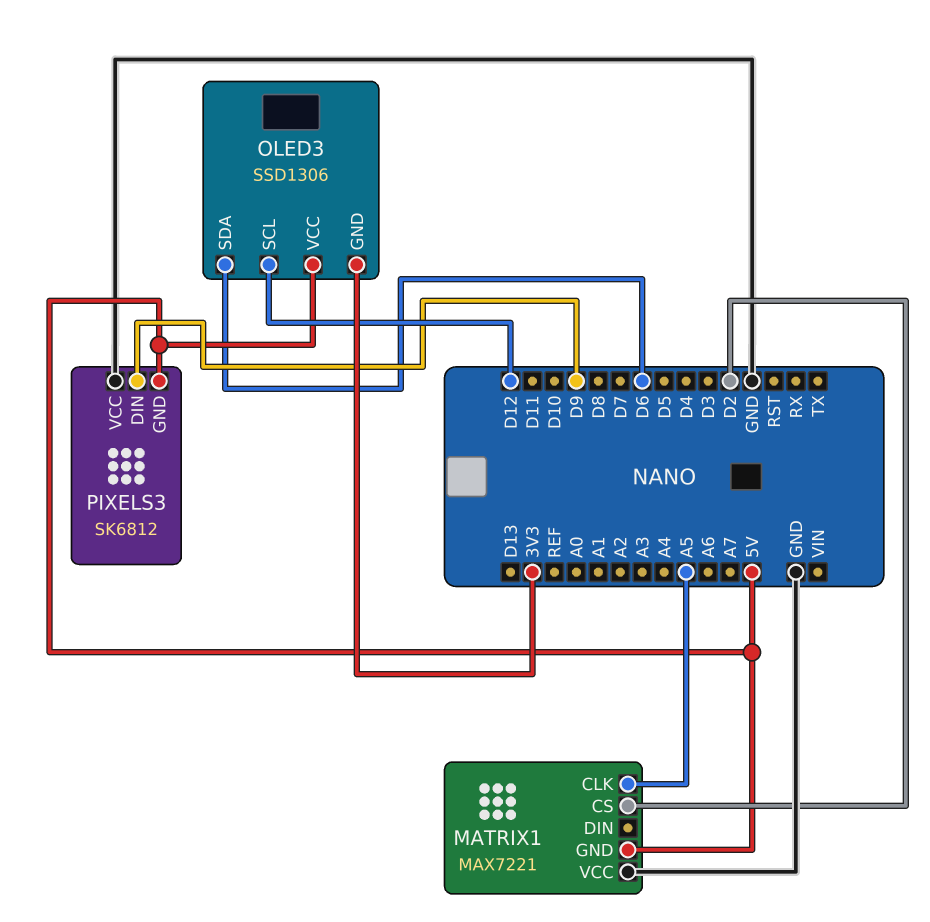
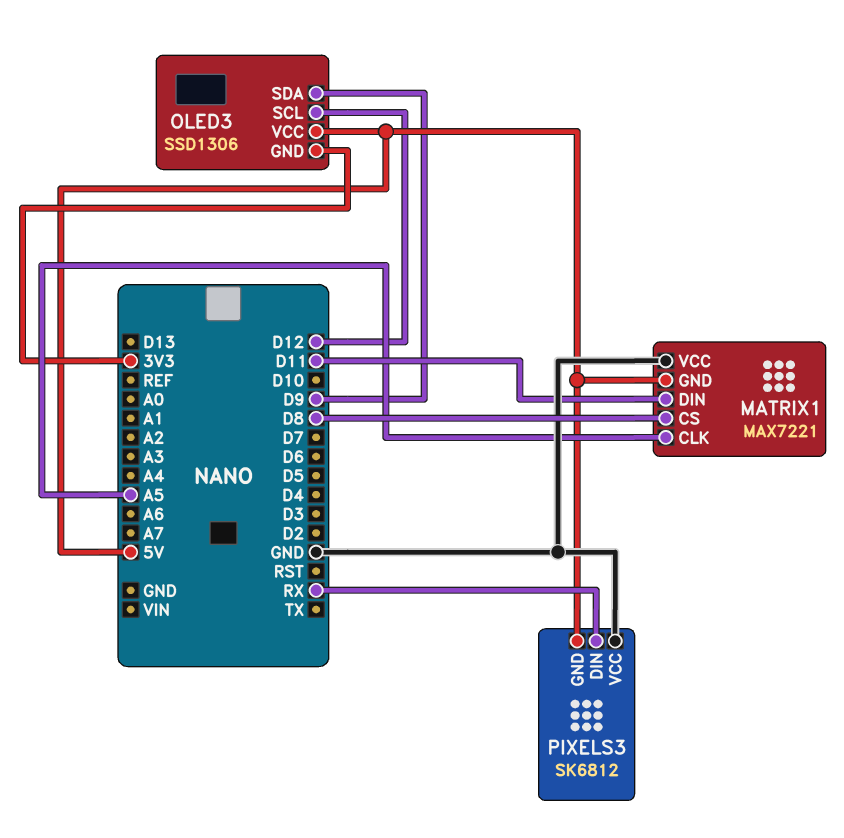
MATRIX1 pin CS: D2 -> D8
MATRIX1 pin DIN: none -> D11
OLED3 pin SDA: D6 -> D9
PIXELS3 pin DIN: D9 -> RX

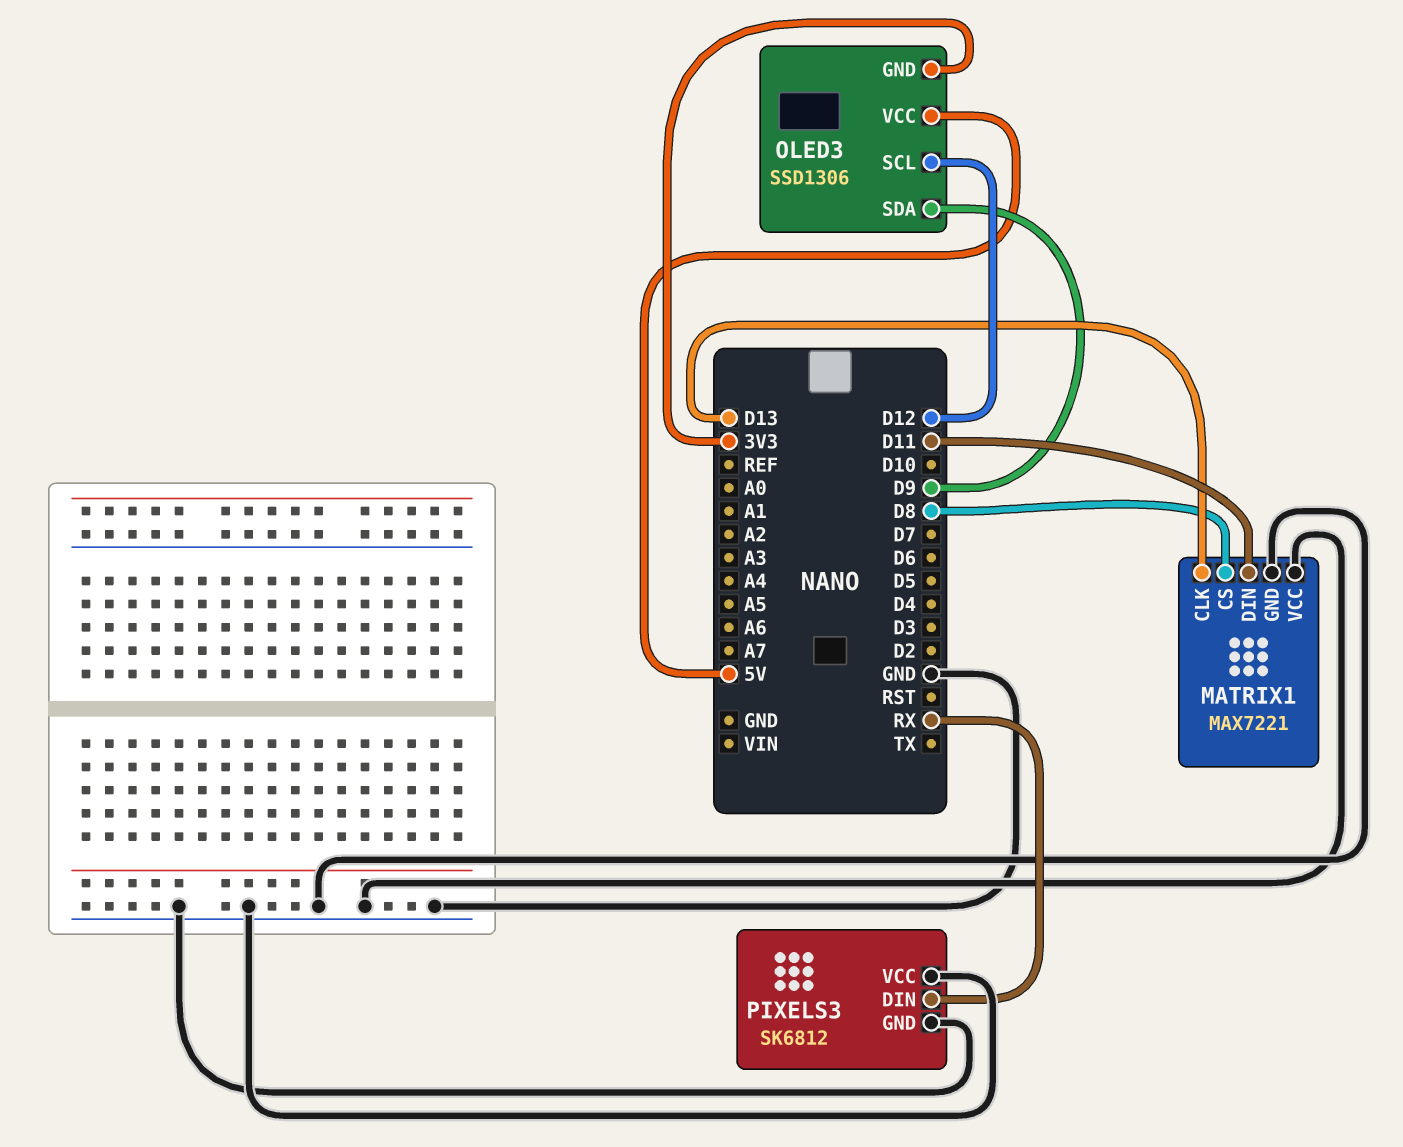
MATRIX1 pin CLK: A5 -> D13
MATRIX1 pin GND: 5V -> GND
PIXELS3 pin GND: 5V -> GND

